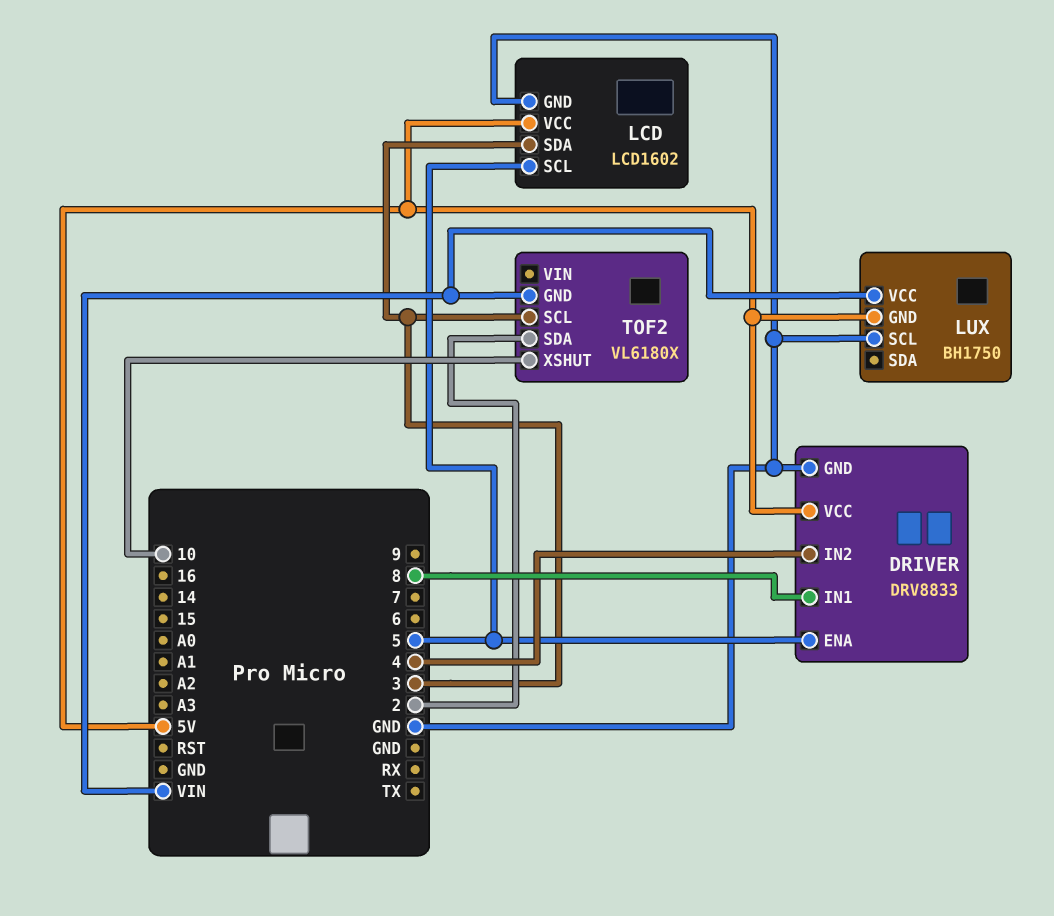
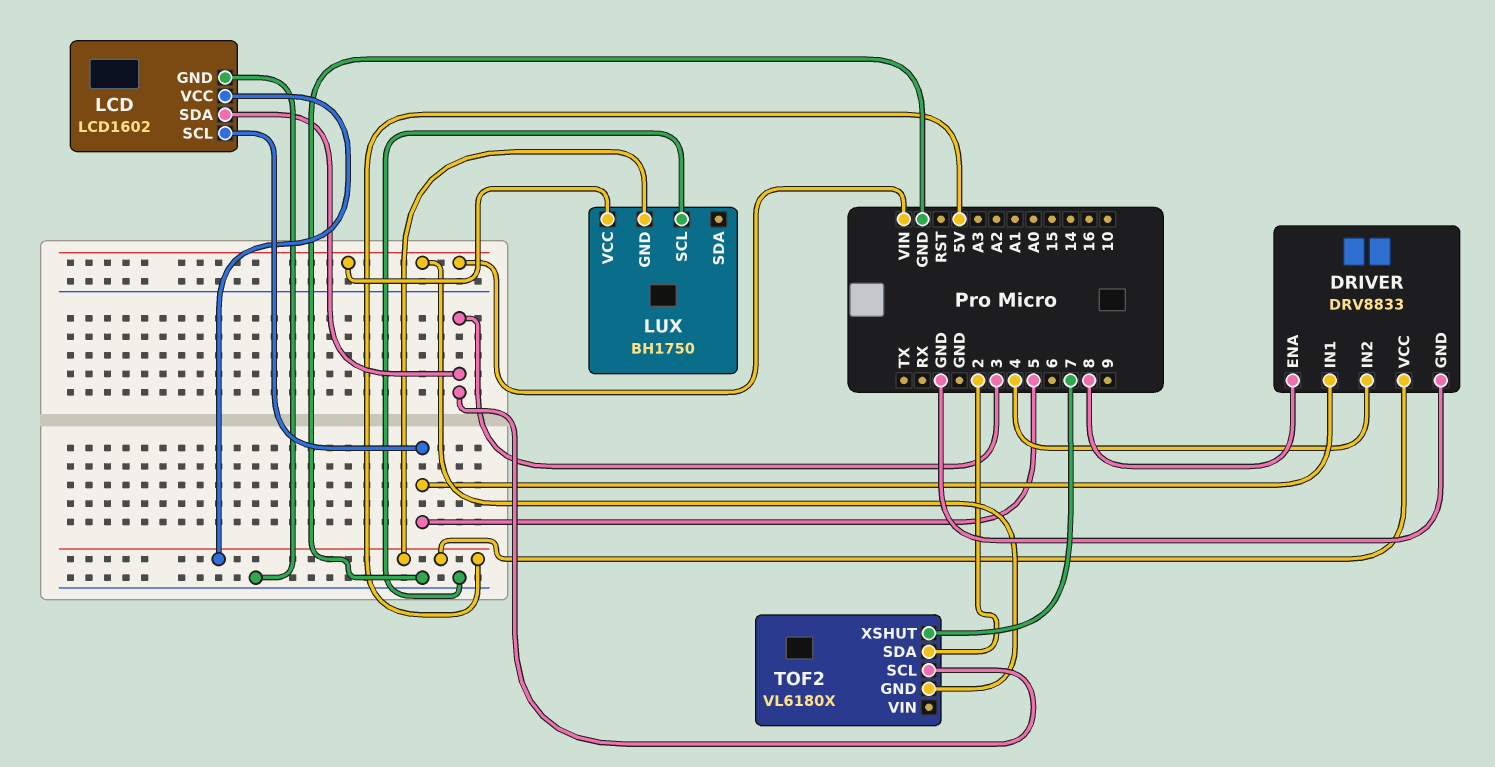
DRIVER pin ENA: 5 -> 8
DRIVER pin IN1: 8 -> 5
TOF2 pin XSHUT: 10 -> 7

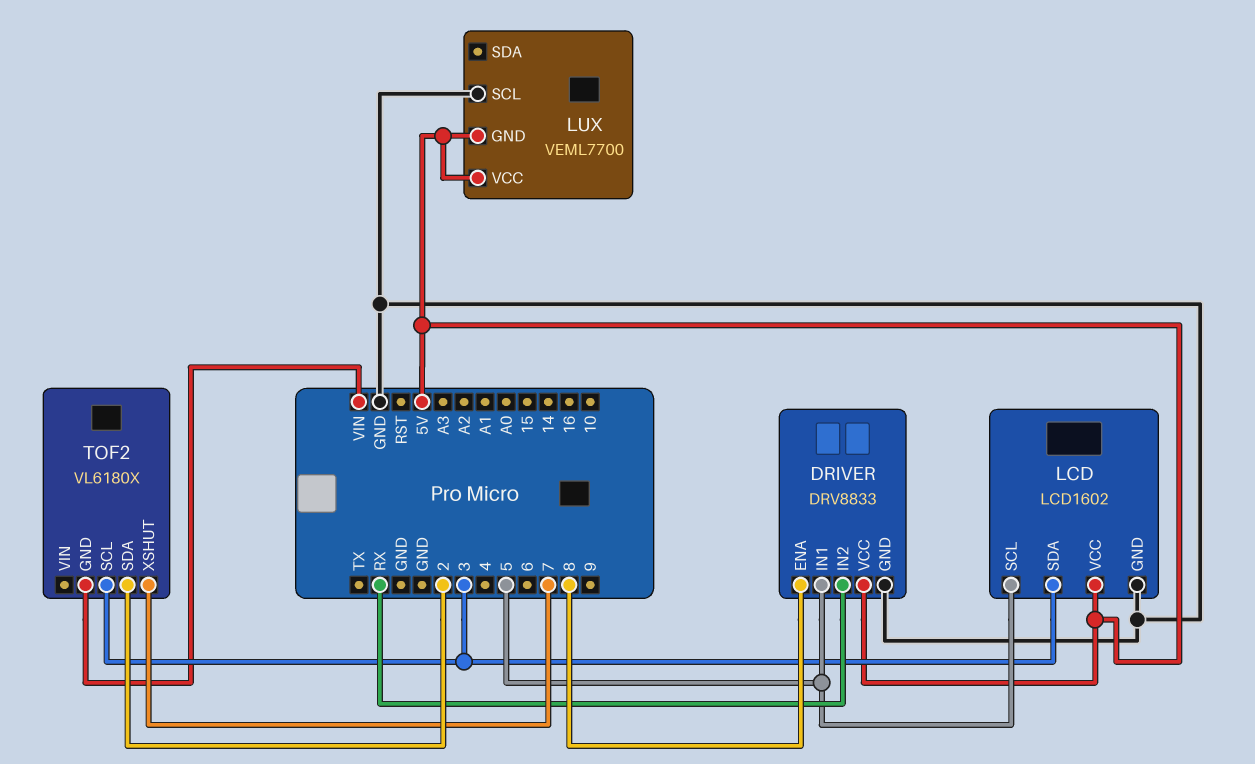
DRIVER pin IN2: 4 -> RX
LUX: BH1750 -> VEML7700
LUX pin VCC: VIN -> 5V

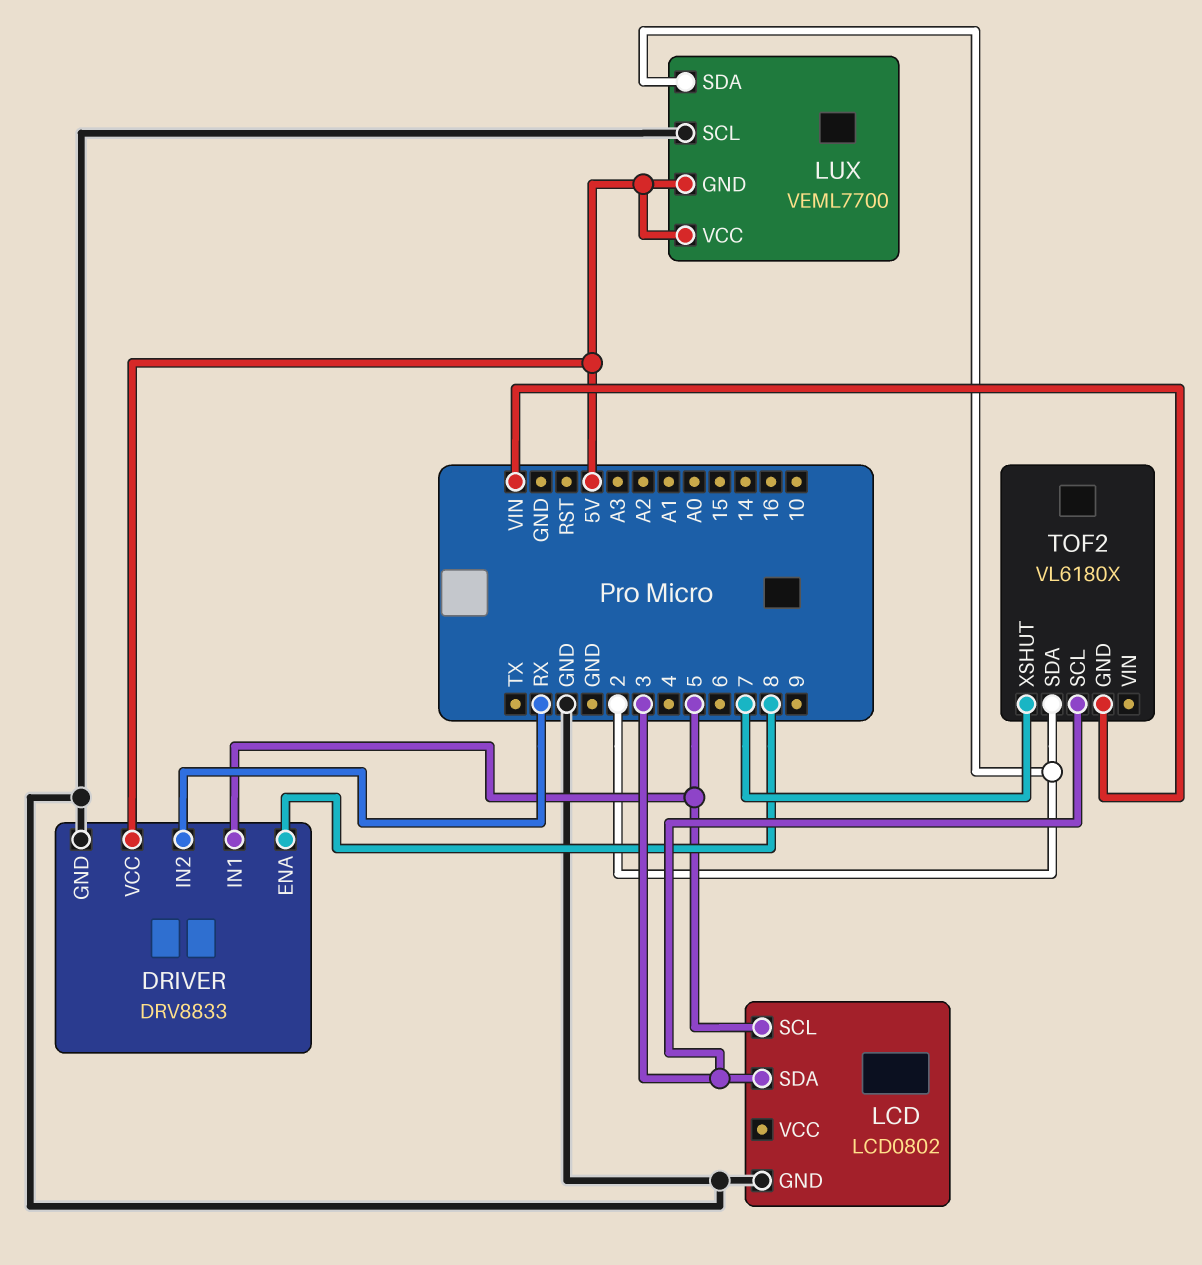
LCD: LCD1602 -> LCD0802
LCD pin VCC: 5V -> none
LUX pin SDA: none -> 2

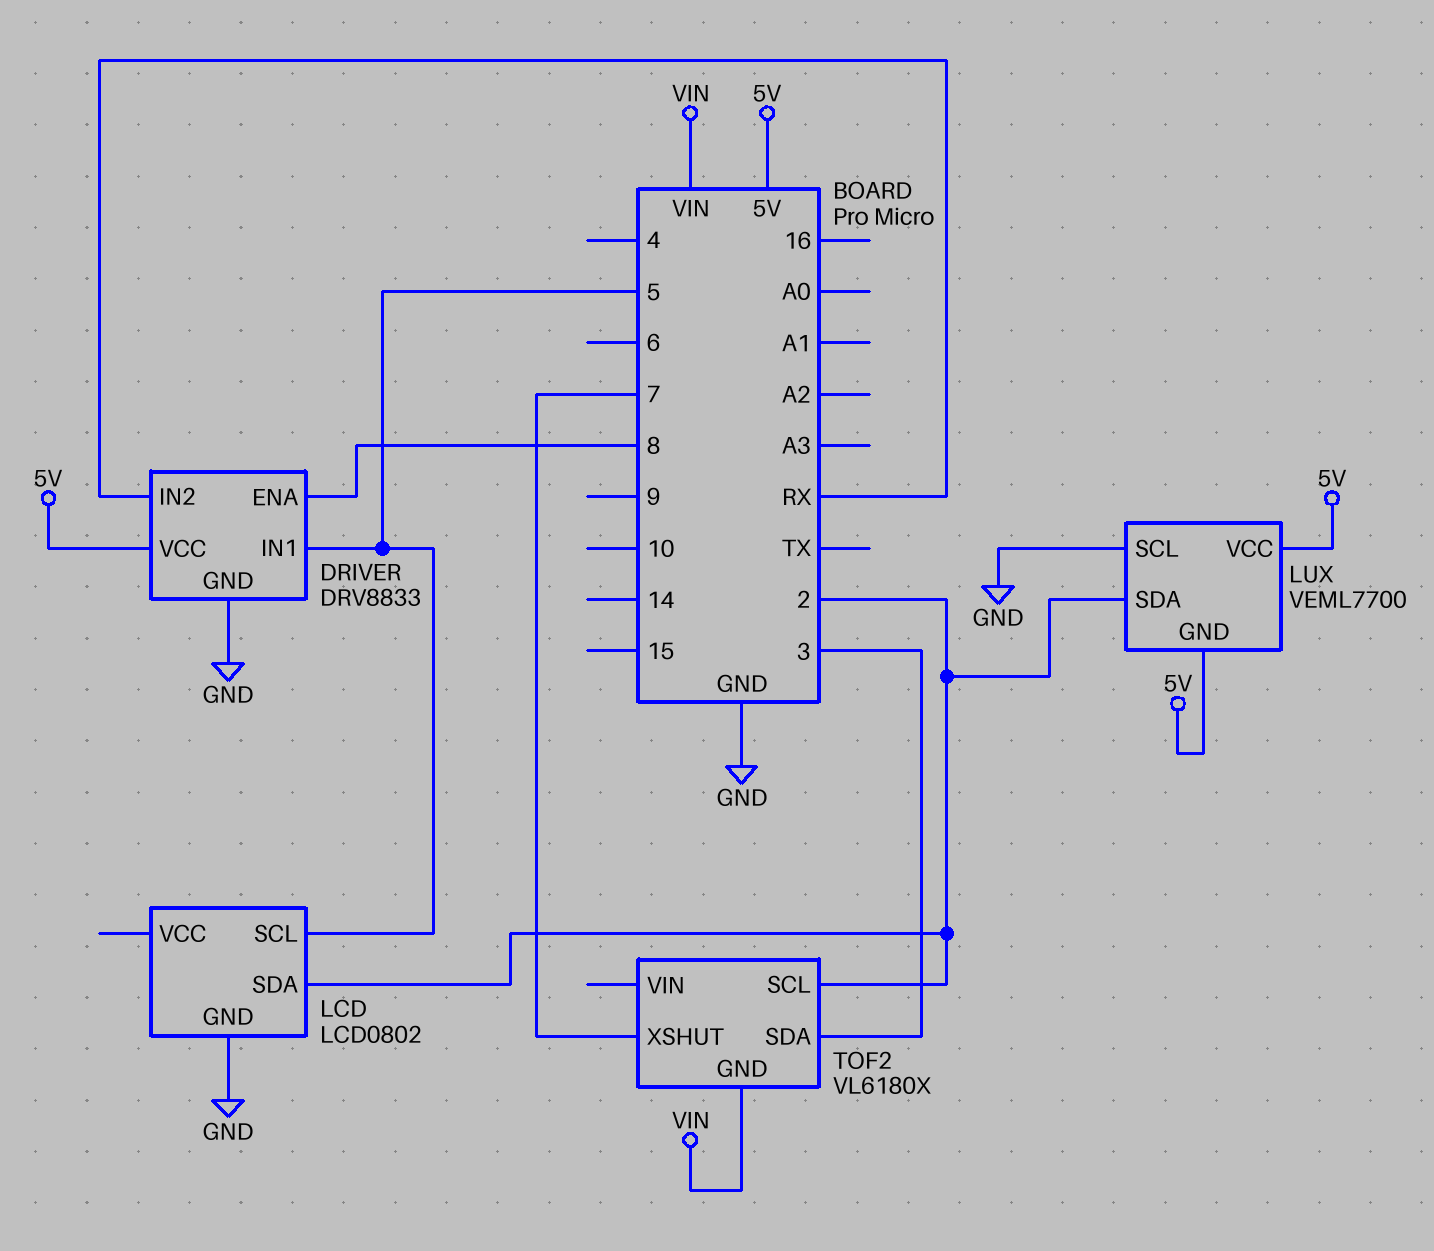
LCD pin SDA: 3 -> 2
TOF2 pin SCL: 3 -> 2
TOF2 pin SDA: 2 -> 3

